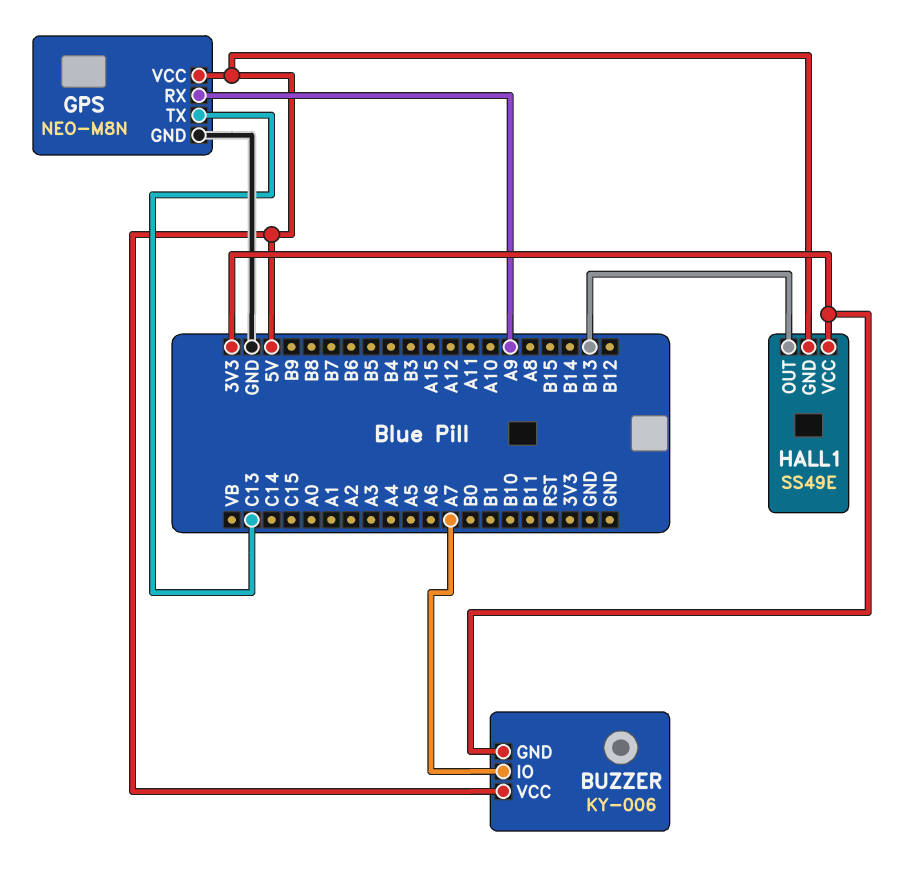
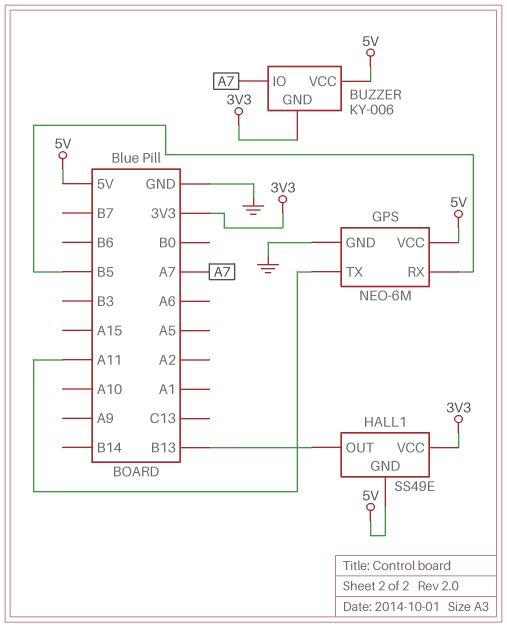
GPS: NEO-M8N -> NEO-6M
GPS pin RX: A9 -> B5
GPS pin TX: C13 -> A11

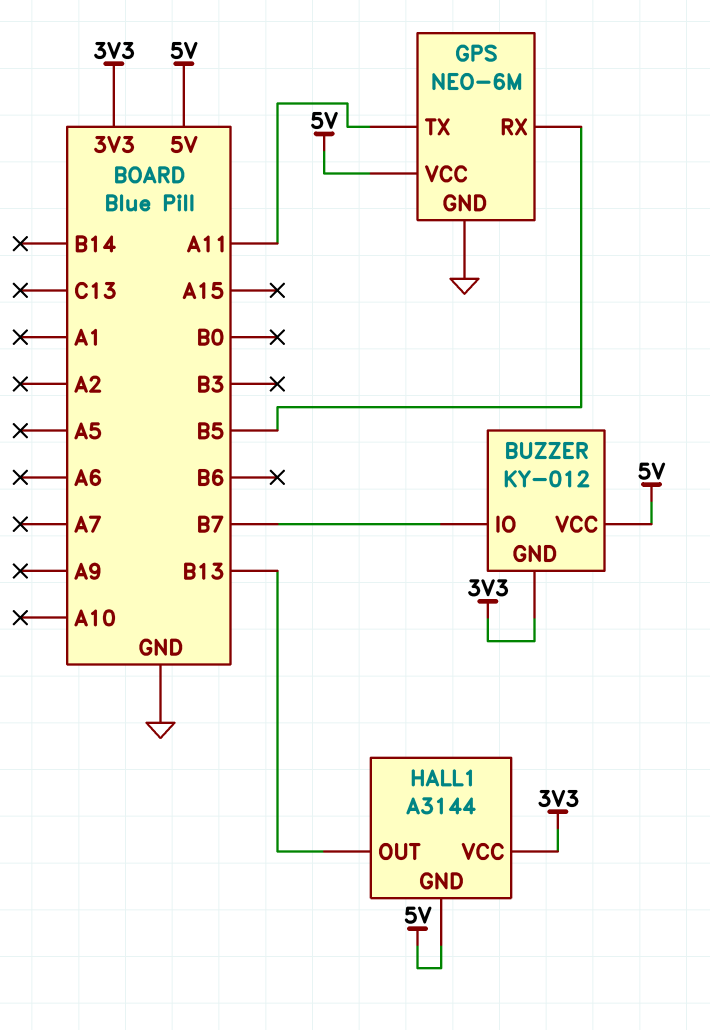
BUZZER: KY-006 -> KY-012
BUZZER pin IO: A7 -> B7
HALL1: SS49E -> A3144

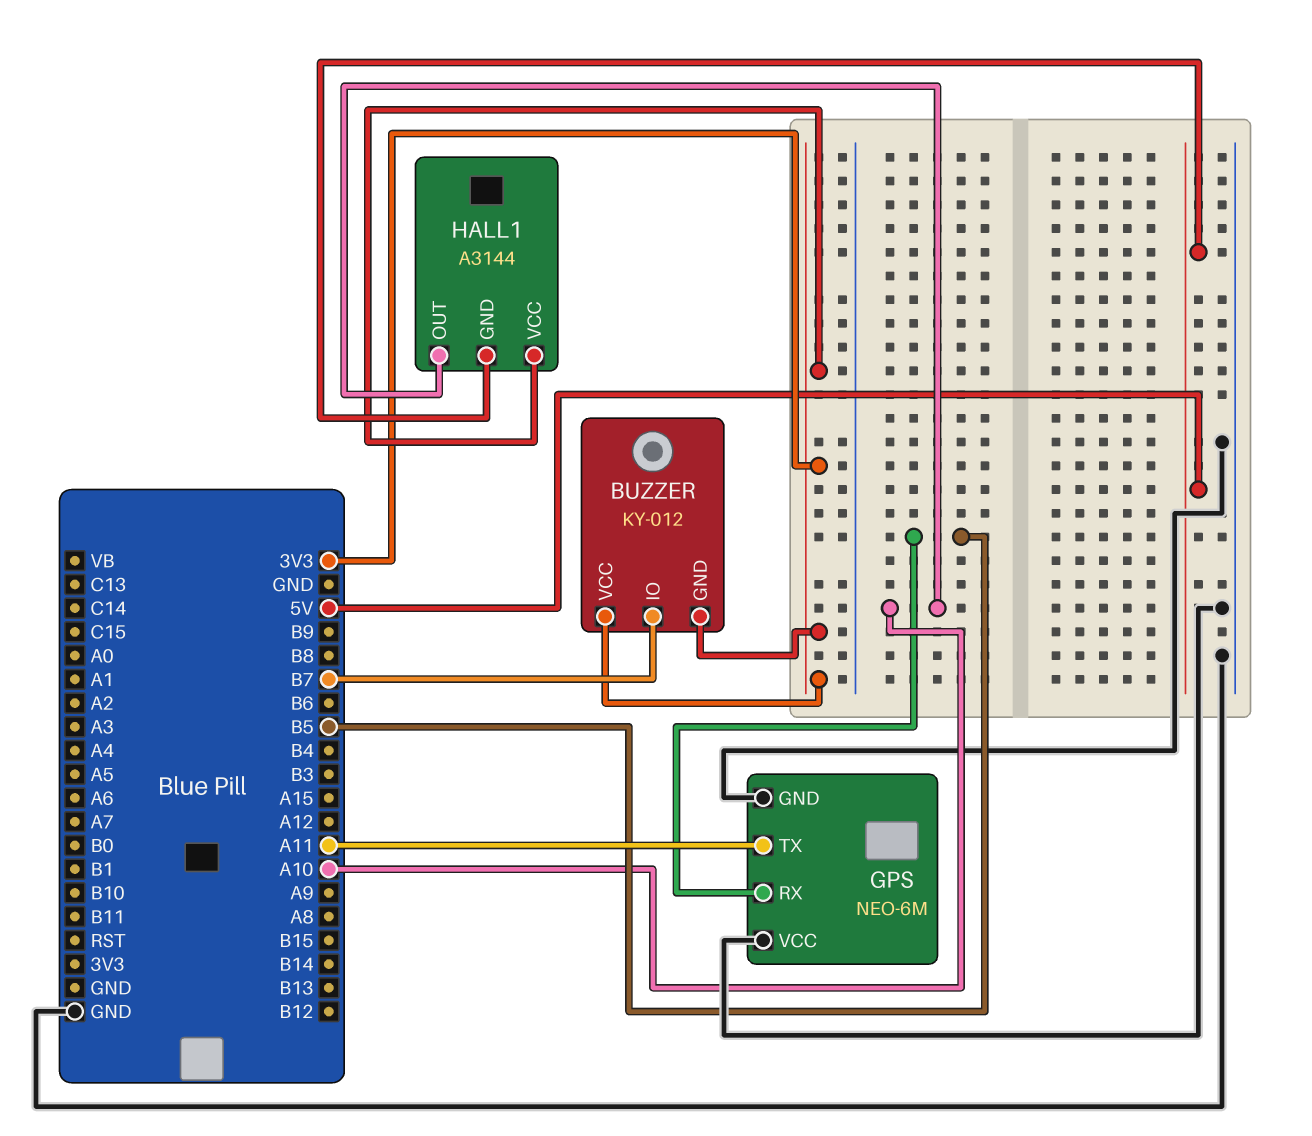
BUZZER pin VCC: 5V -> 3V3
GPS pin VCC: 5V -> GND
HALL1 pin OUT: B13 -> A10

